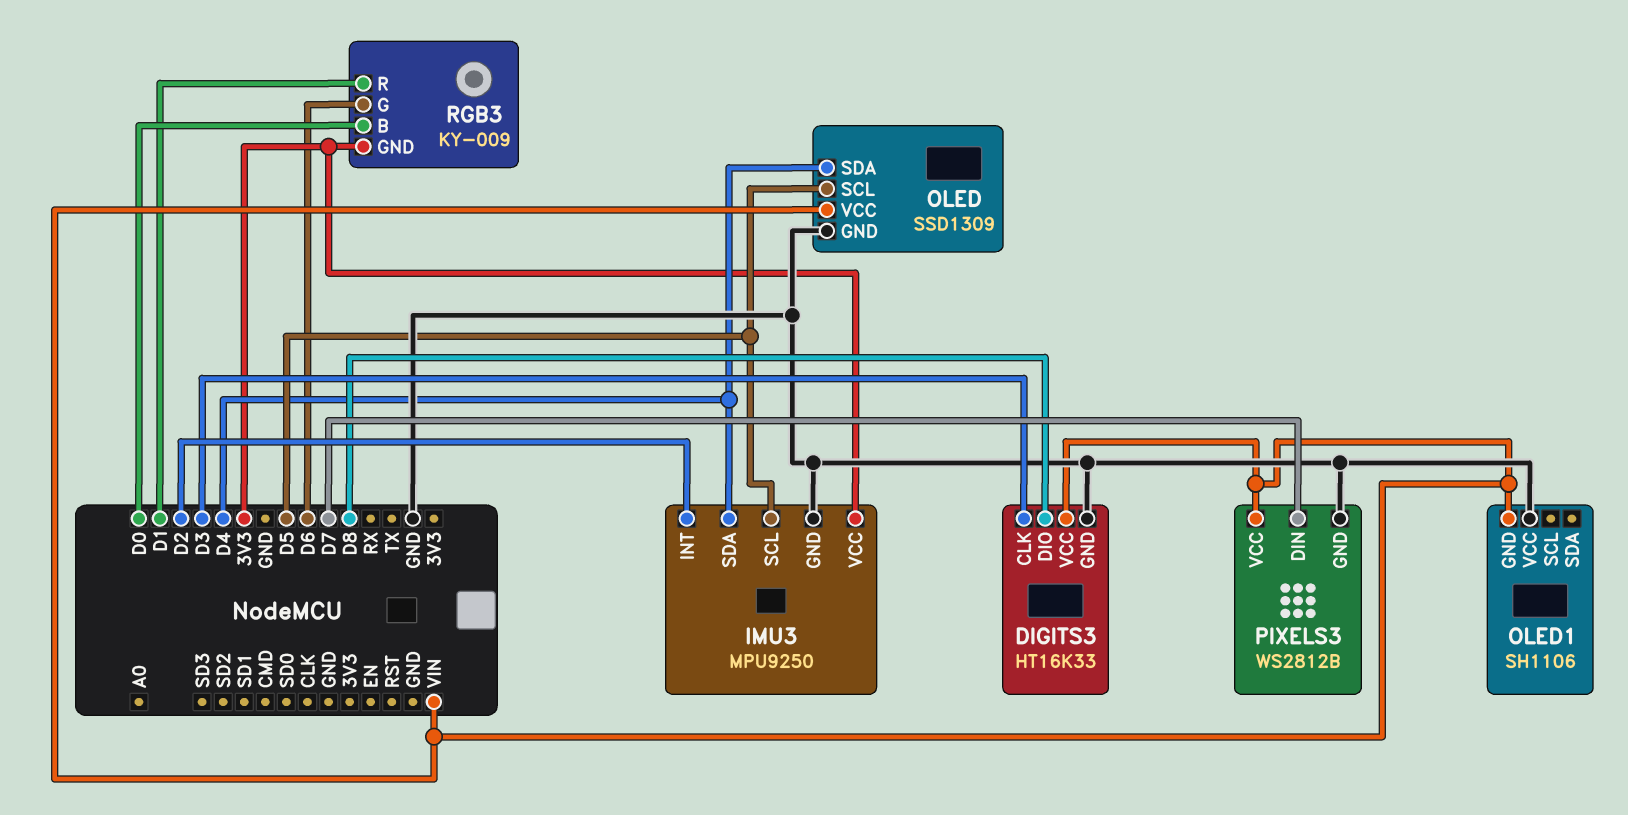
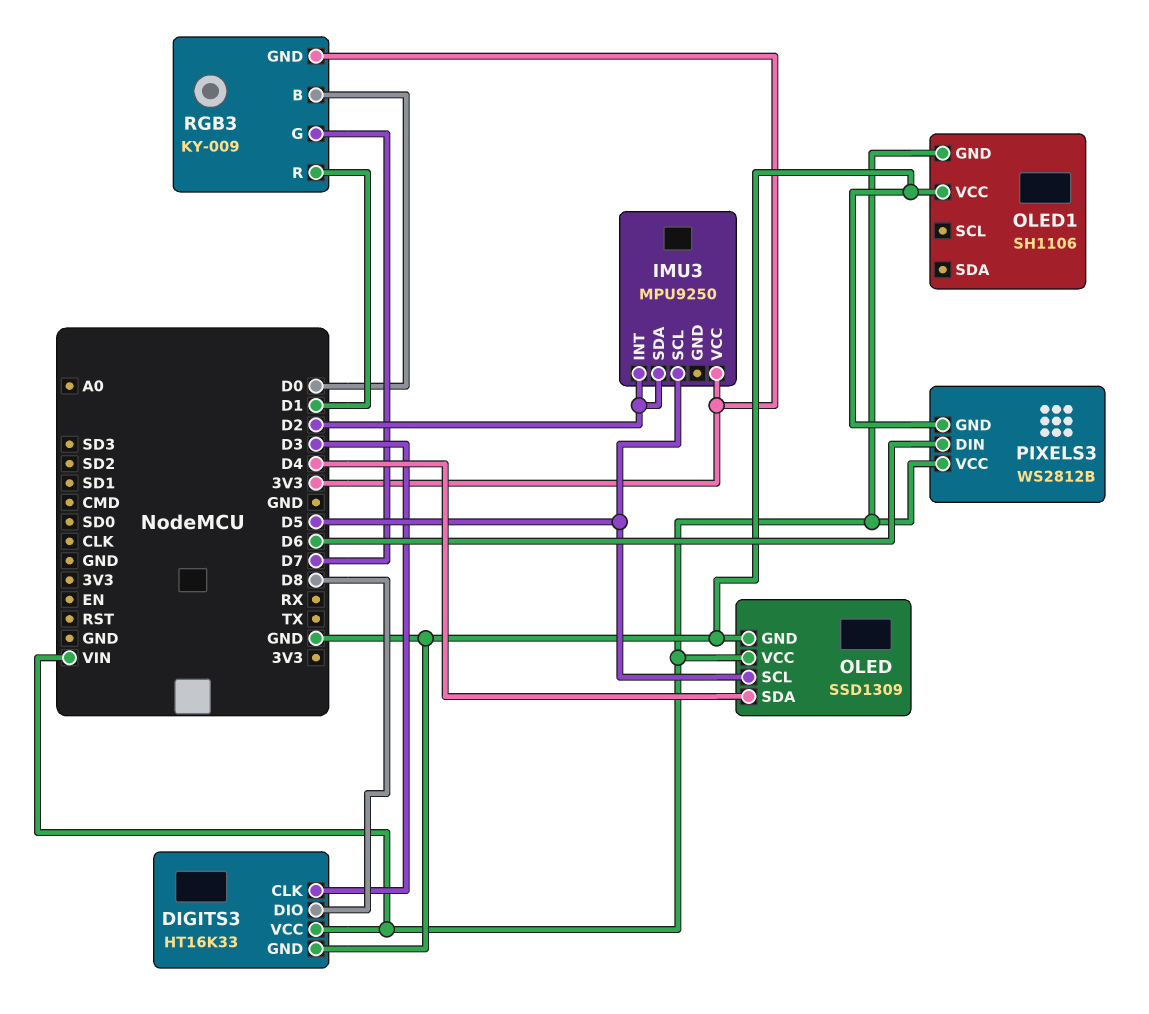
IMU3 pin GND: GND -> none
IMU3 pin SDA: D4 -> D2
PIXELS3 pin DIN: D7 -> D6
RGB3 pin G: D6 -> D7

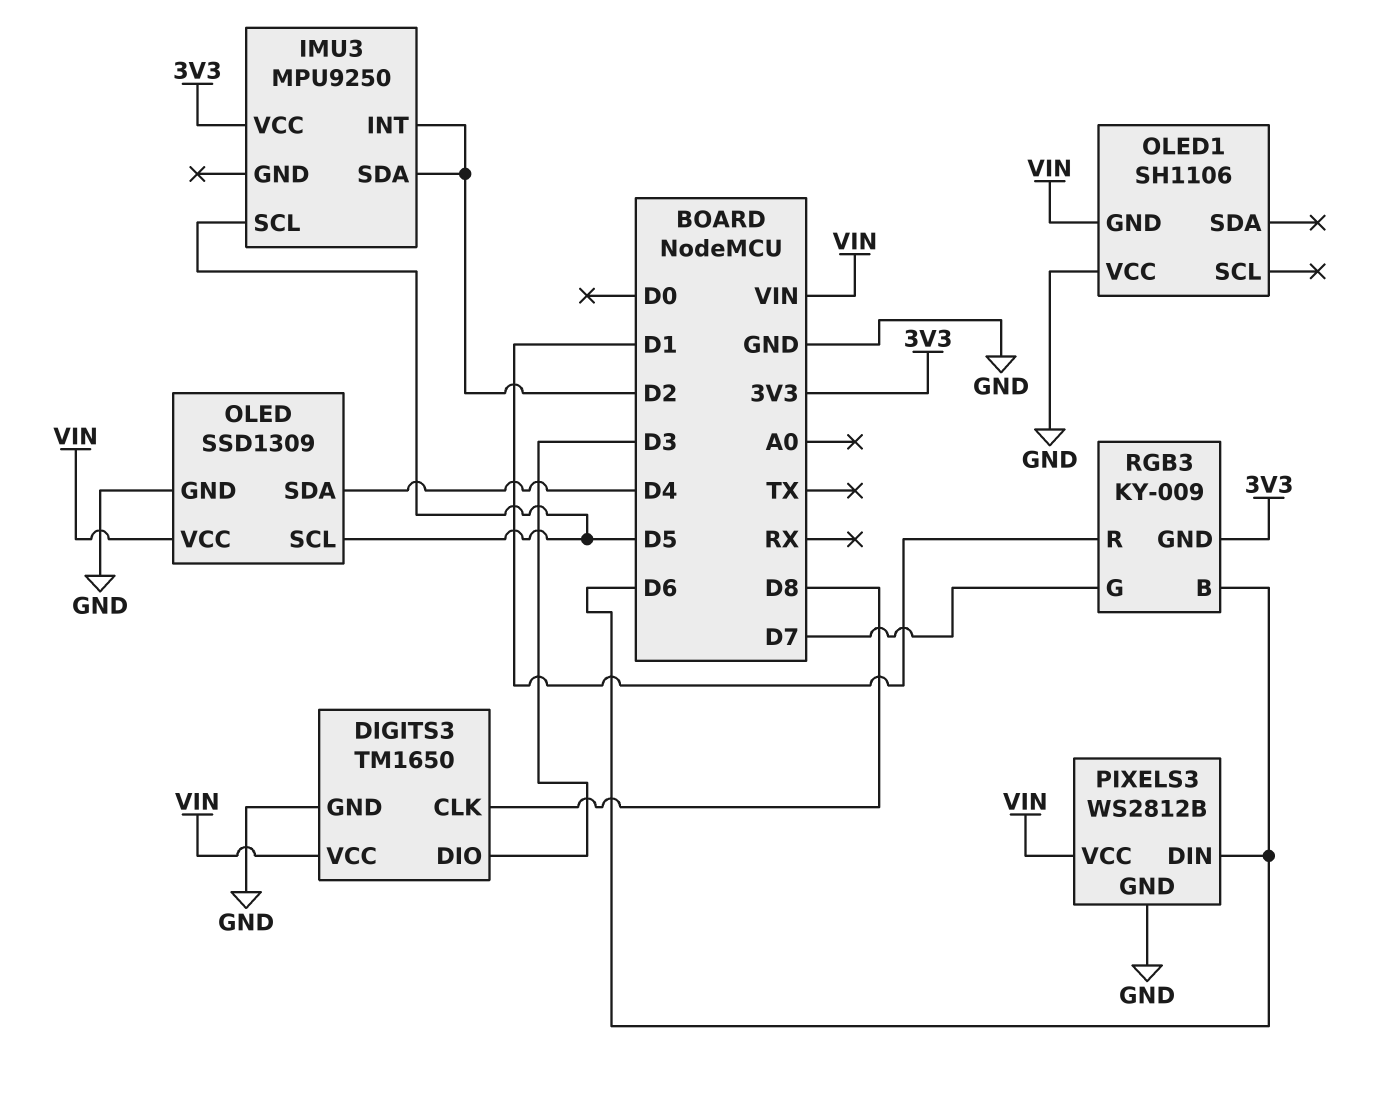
DIGITS3: HT16K33 -> TM1650
DIGITS3 pin CLK: D3 -> D8
DIGITS3 pin DIO: D8 -> D3
RGB3 pin B: D0 -> D6

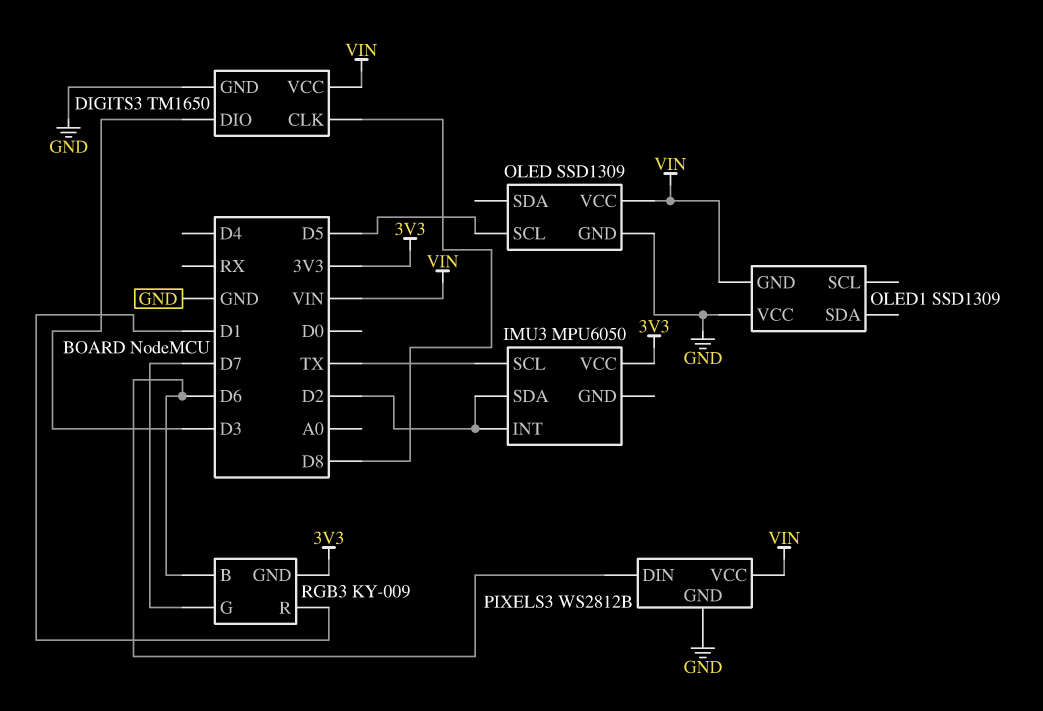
IMU3: MPU9250 -> MPU6050
IMU3 pin SCL: D5 -> TX
OLED pin SDA: D4 -> none
OLED1: SH1106 -> SSD1309

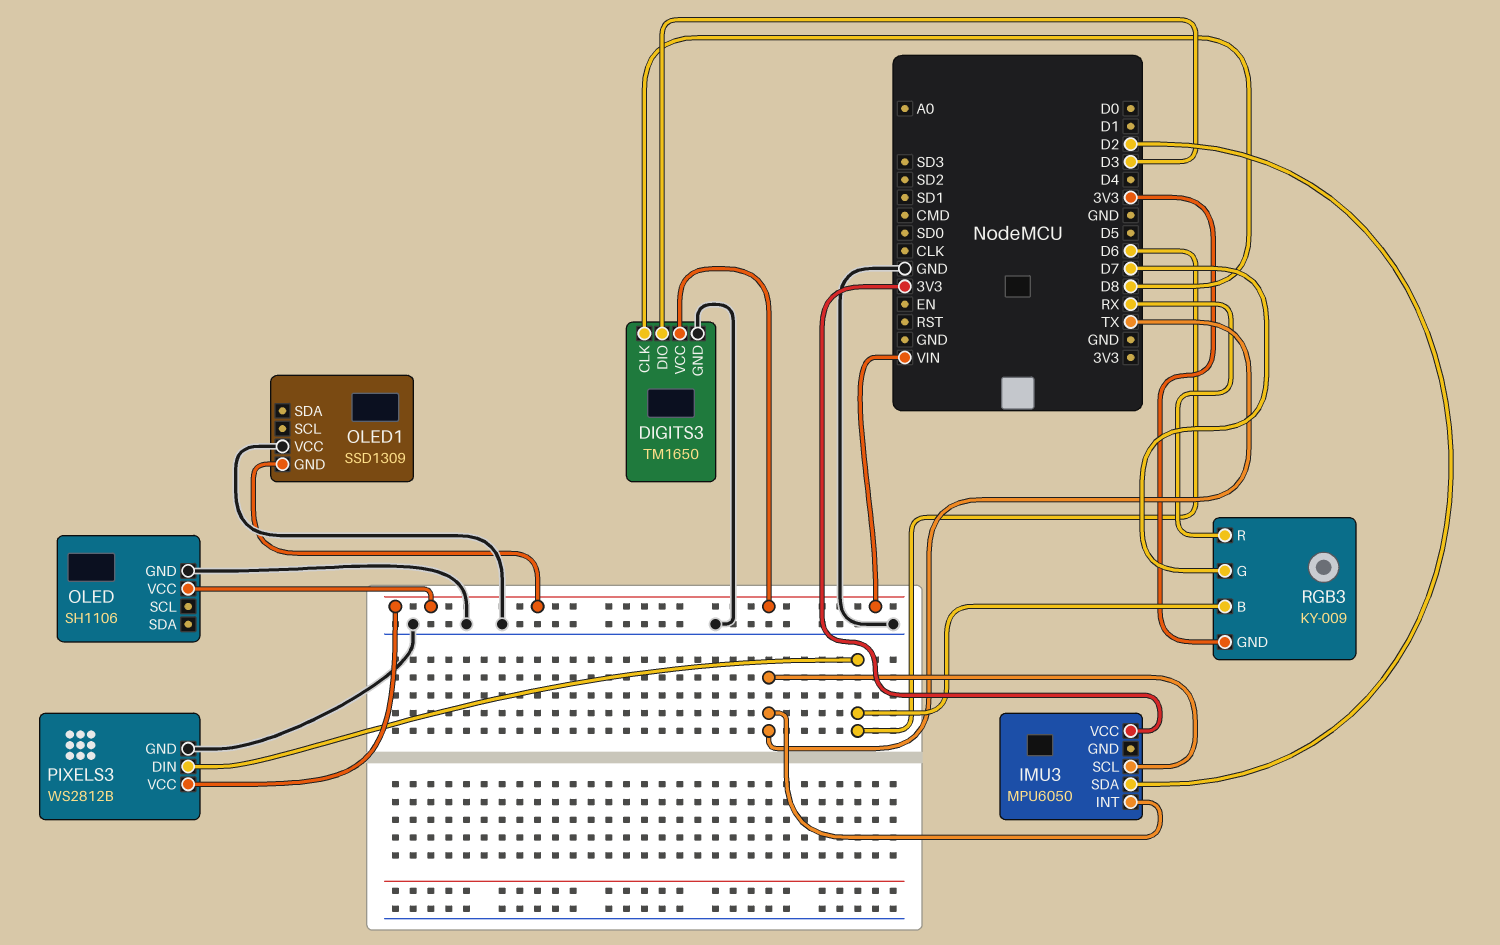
IMU3 pin INT: D2 -> TX
OLED: SSD1309 -> SH1106
OLED pin SCL: D5 -> none
RGB3 pin R: D1 -> RX

